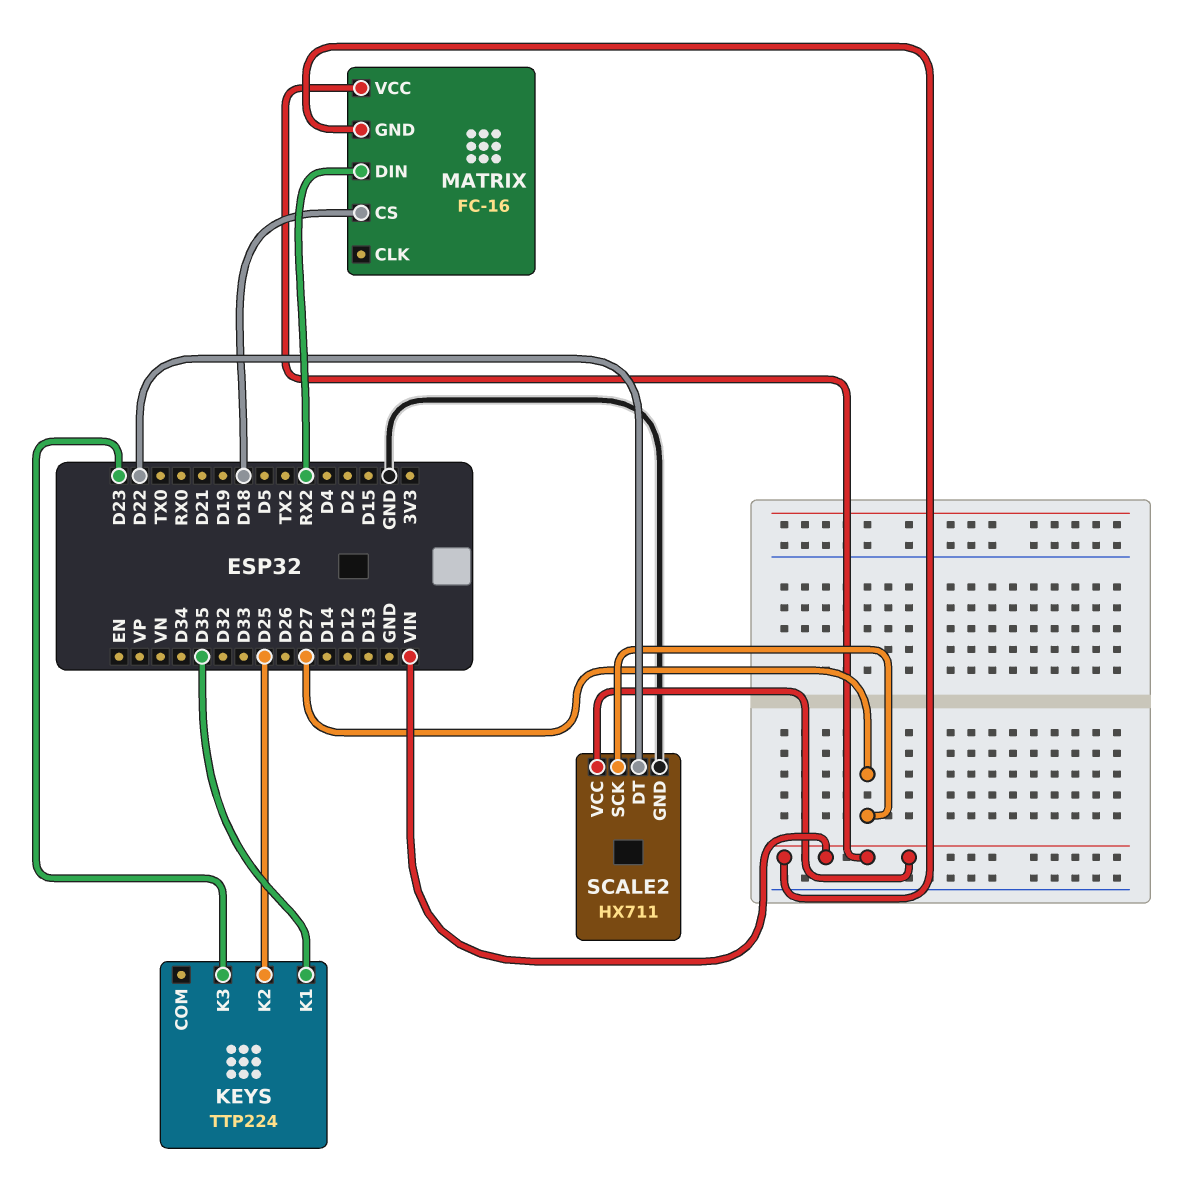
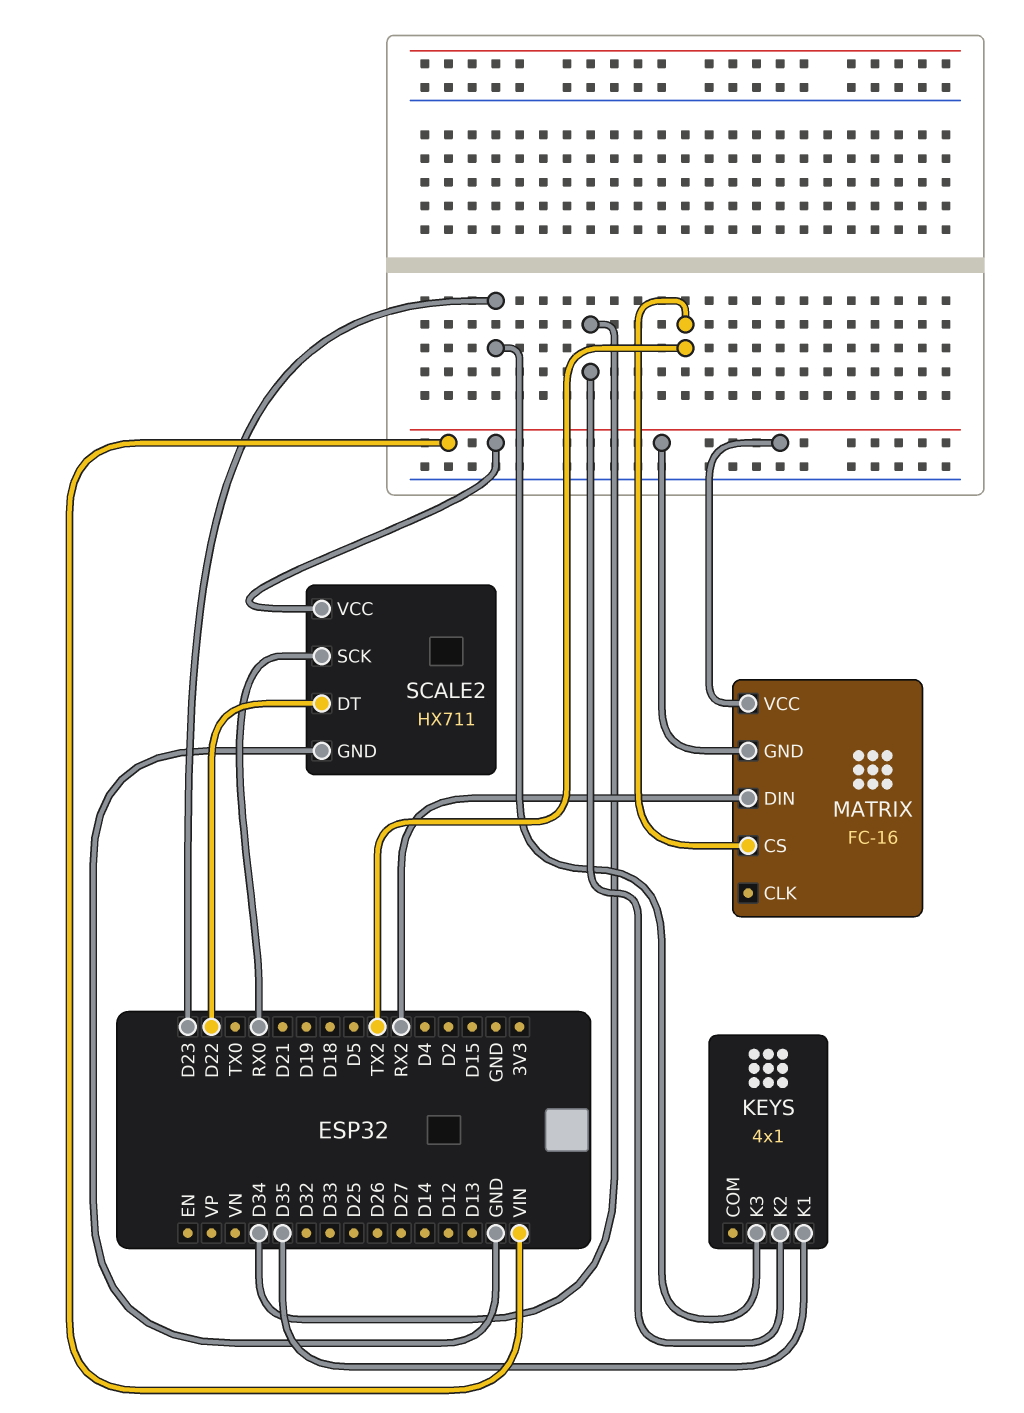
KEYS: TTP224 -> 4x1
KEYS pin K2: D25 -> D34
MATRIX pin CS: D18 -> TX2
SCALE2 pin SCK: D27 -> RX0

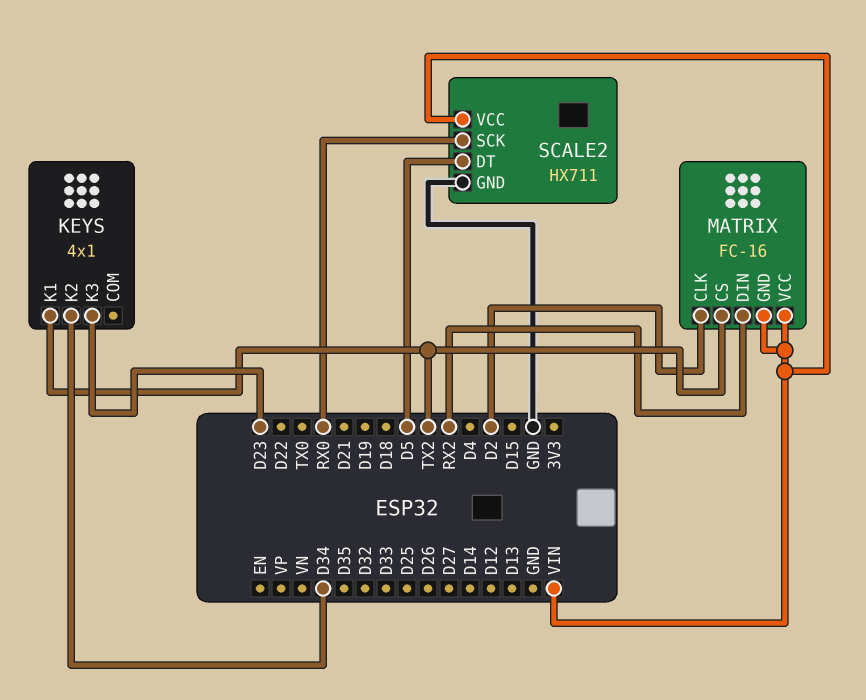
KEYS pin K1: D35 -> TX2
MATRIX pin CLK: none -> D2
SCALE2 pin DT: D22 -> D5

